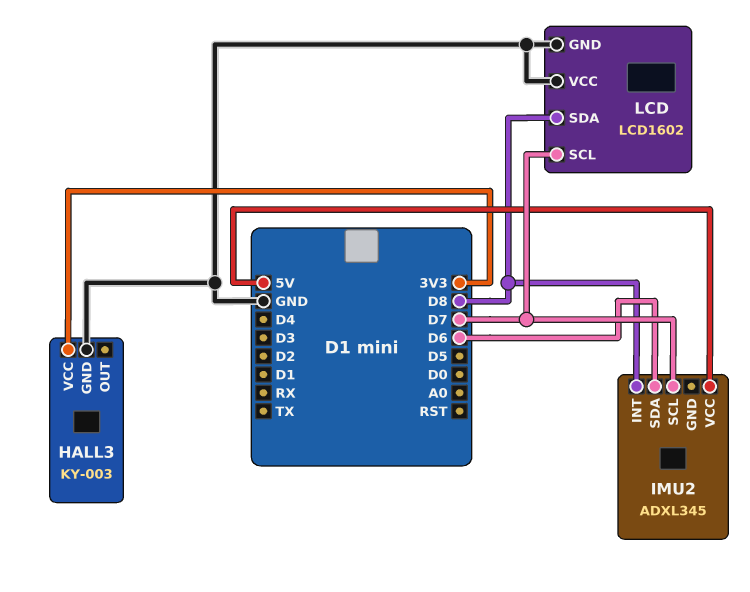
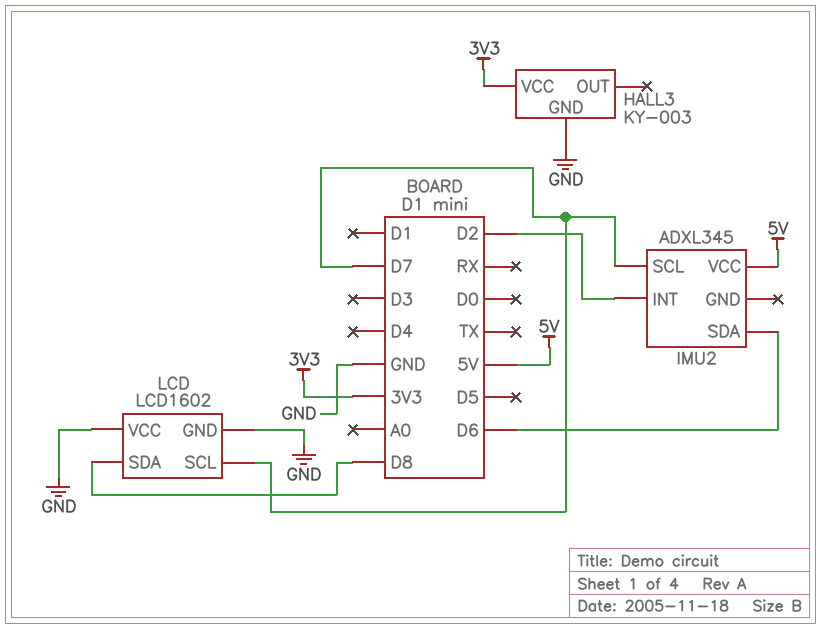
IMU2 pin INT: D8 -> D2

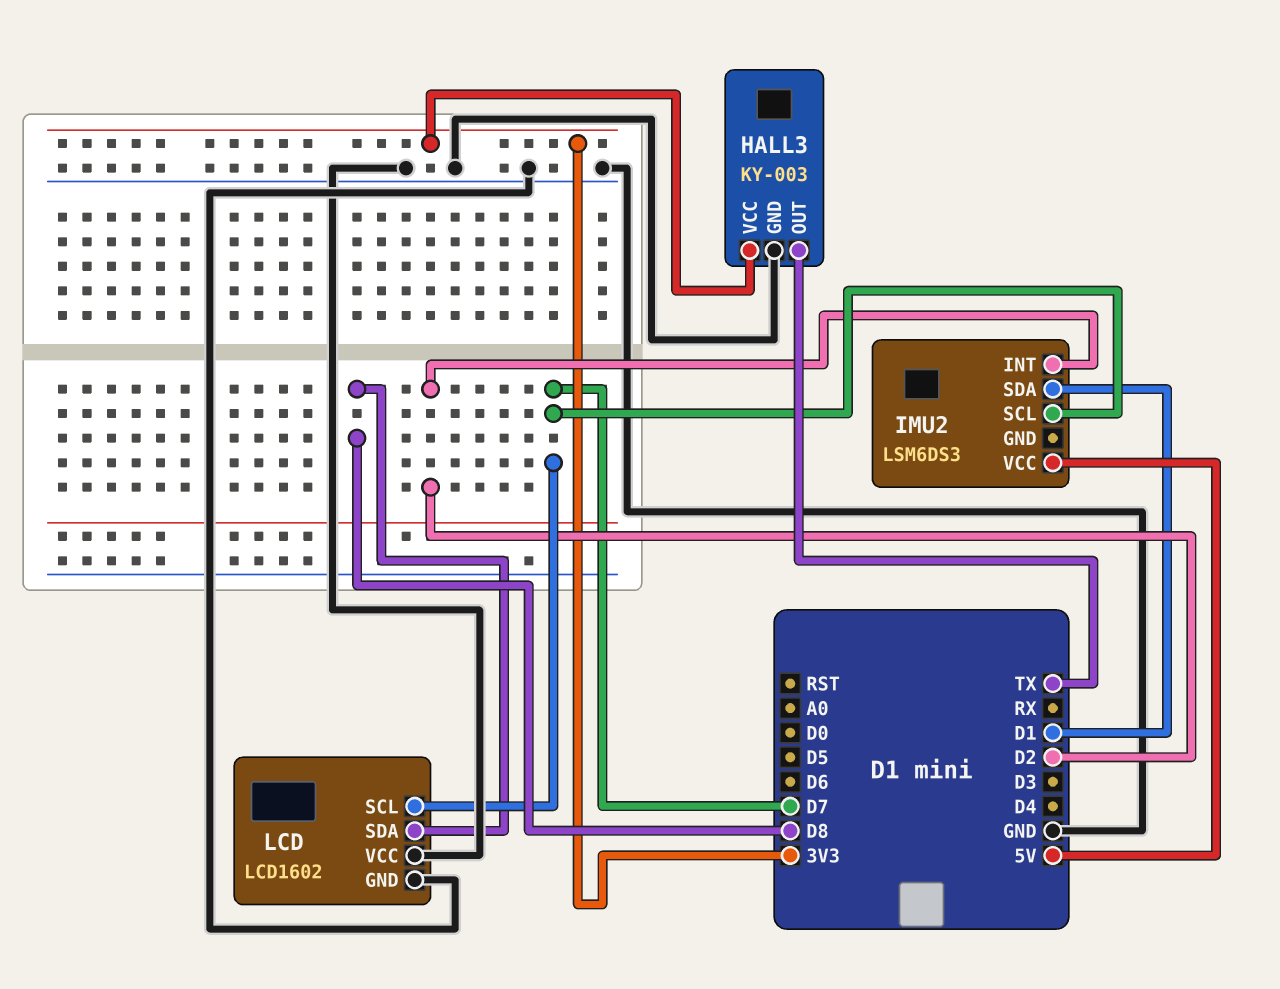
HALL3 pin OUT: none -> TX
IMU2: ADXL345 -> LSM6DS3
IMU2 pin SDA: D6 -> D1

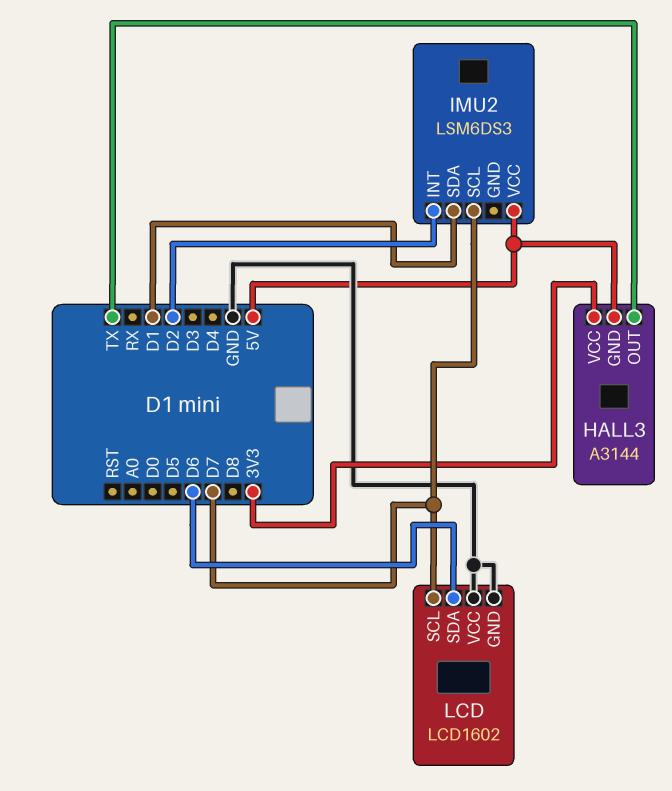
HALL3: KY-003 -> A3144
HALL3 pin GND: GND -> 5V
LCD pin SDA: D8 -> D6

